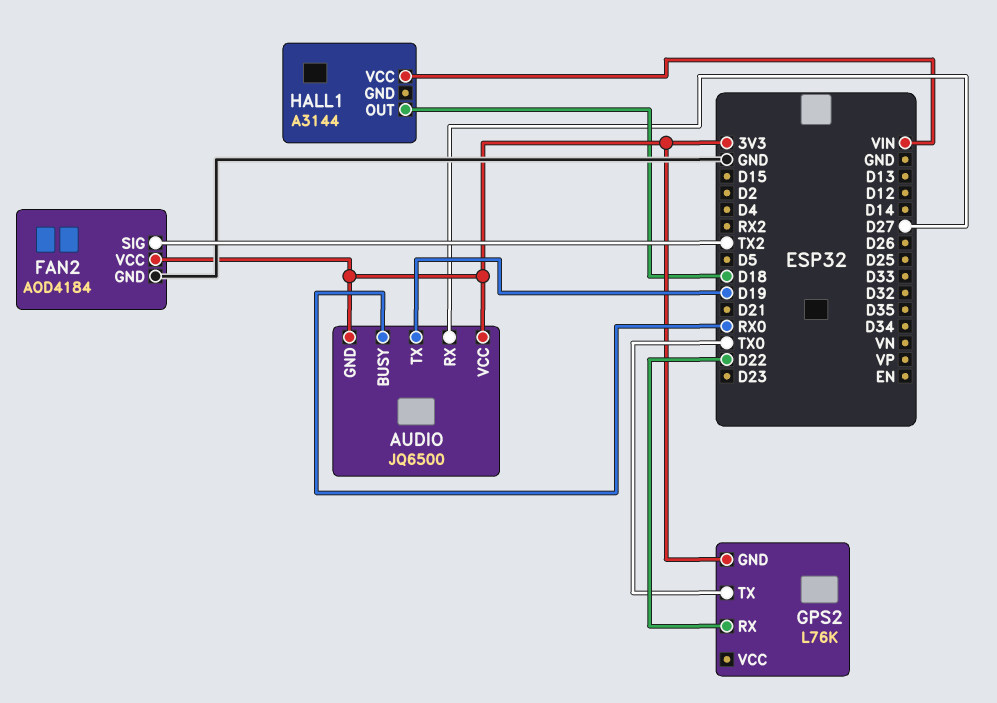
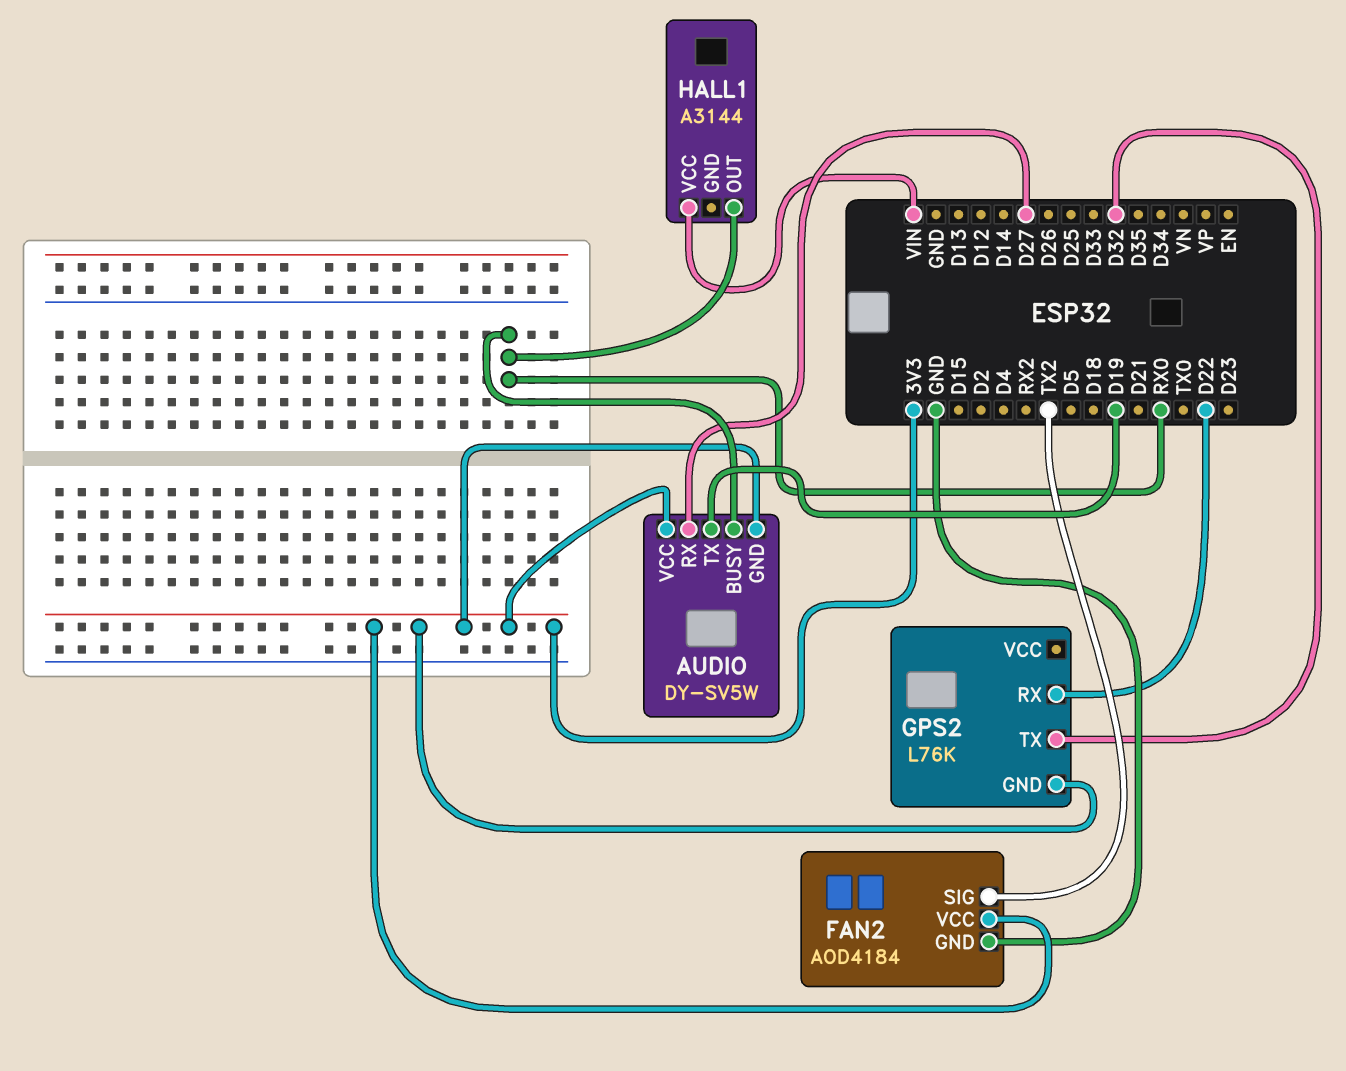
AUDIO: JQ6500 -> DY-SV5W
GPS2 pin TX: TX0 -> D32
HALL1 pin OUT: D18 -> RX0

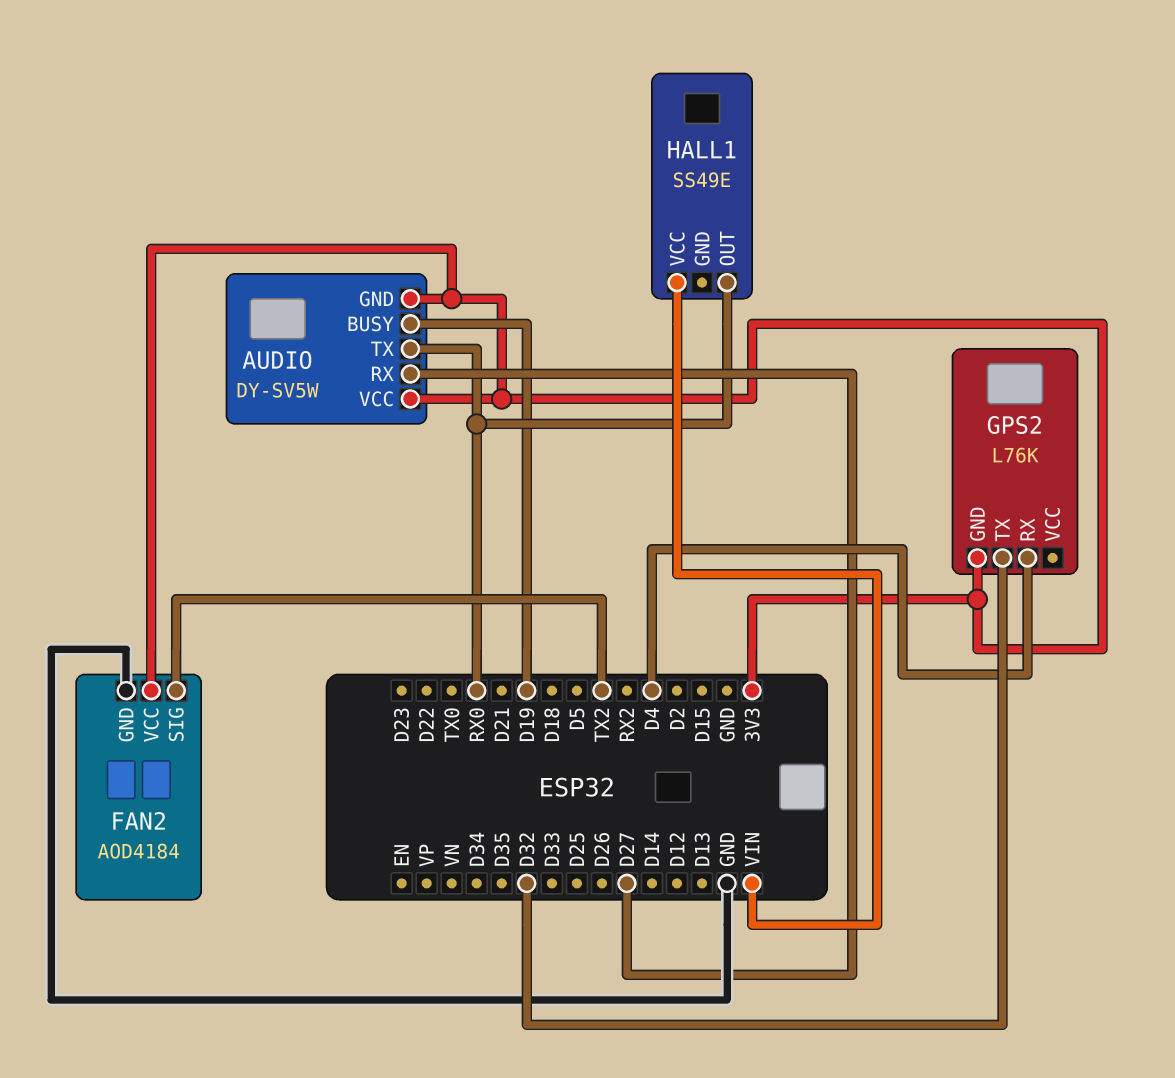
AUDIO pin BUSY: RX0 -> D19
AUDIO pin TX: D19 -> RX0
GPS2 pin RX: D22 -> D4
HALL1: A3144 -> SS49E

